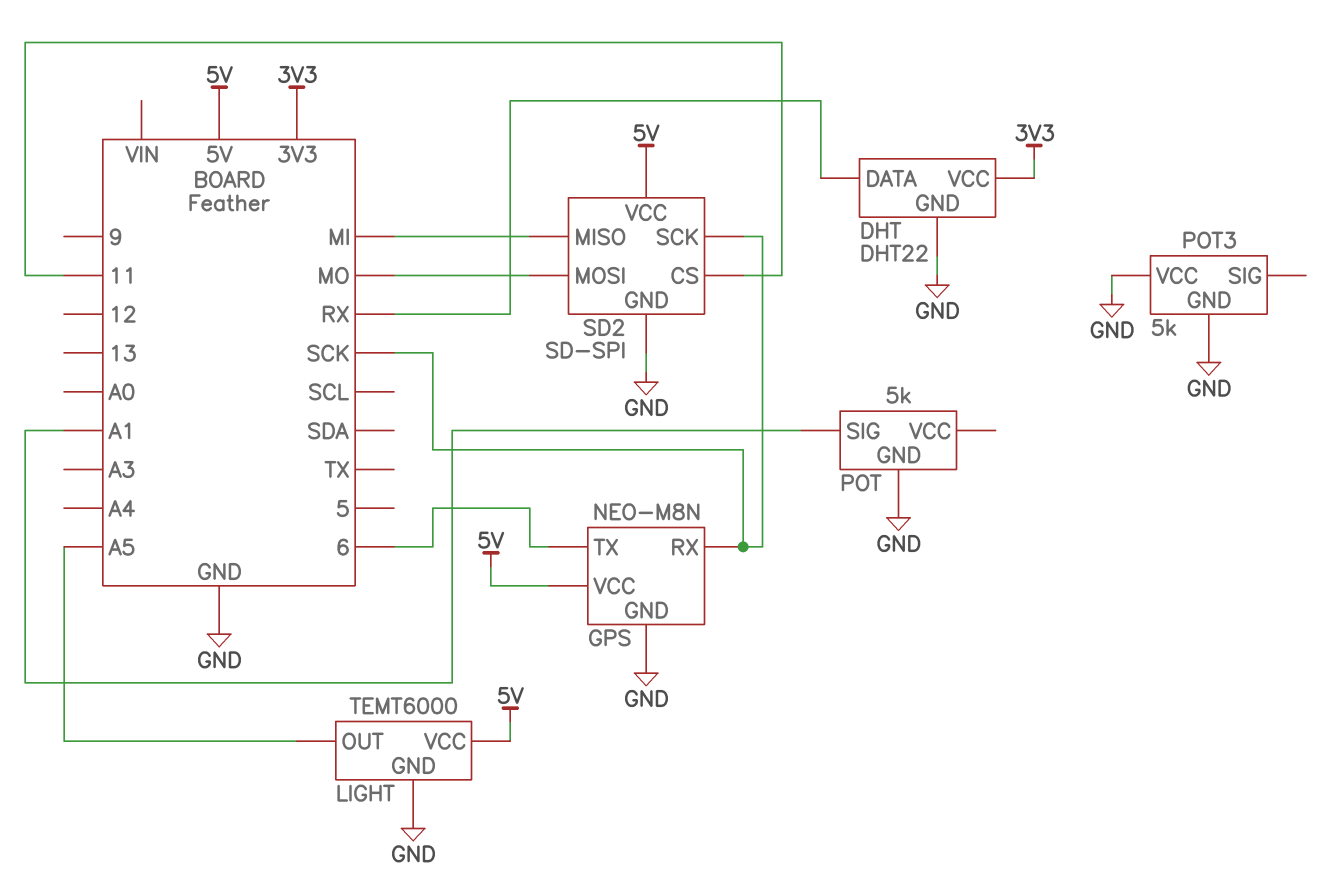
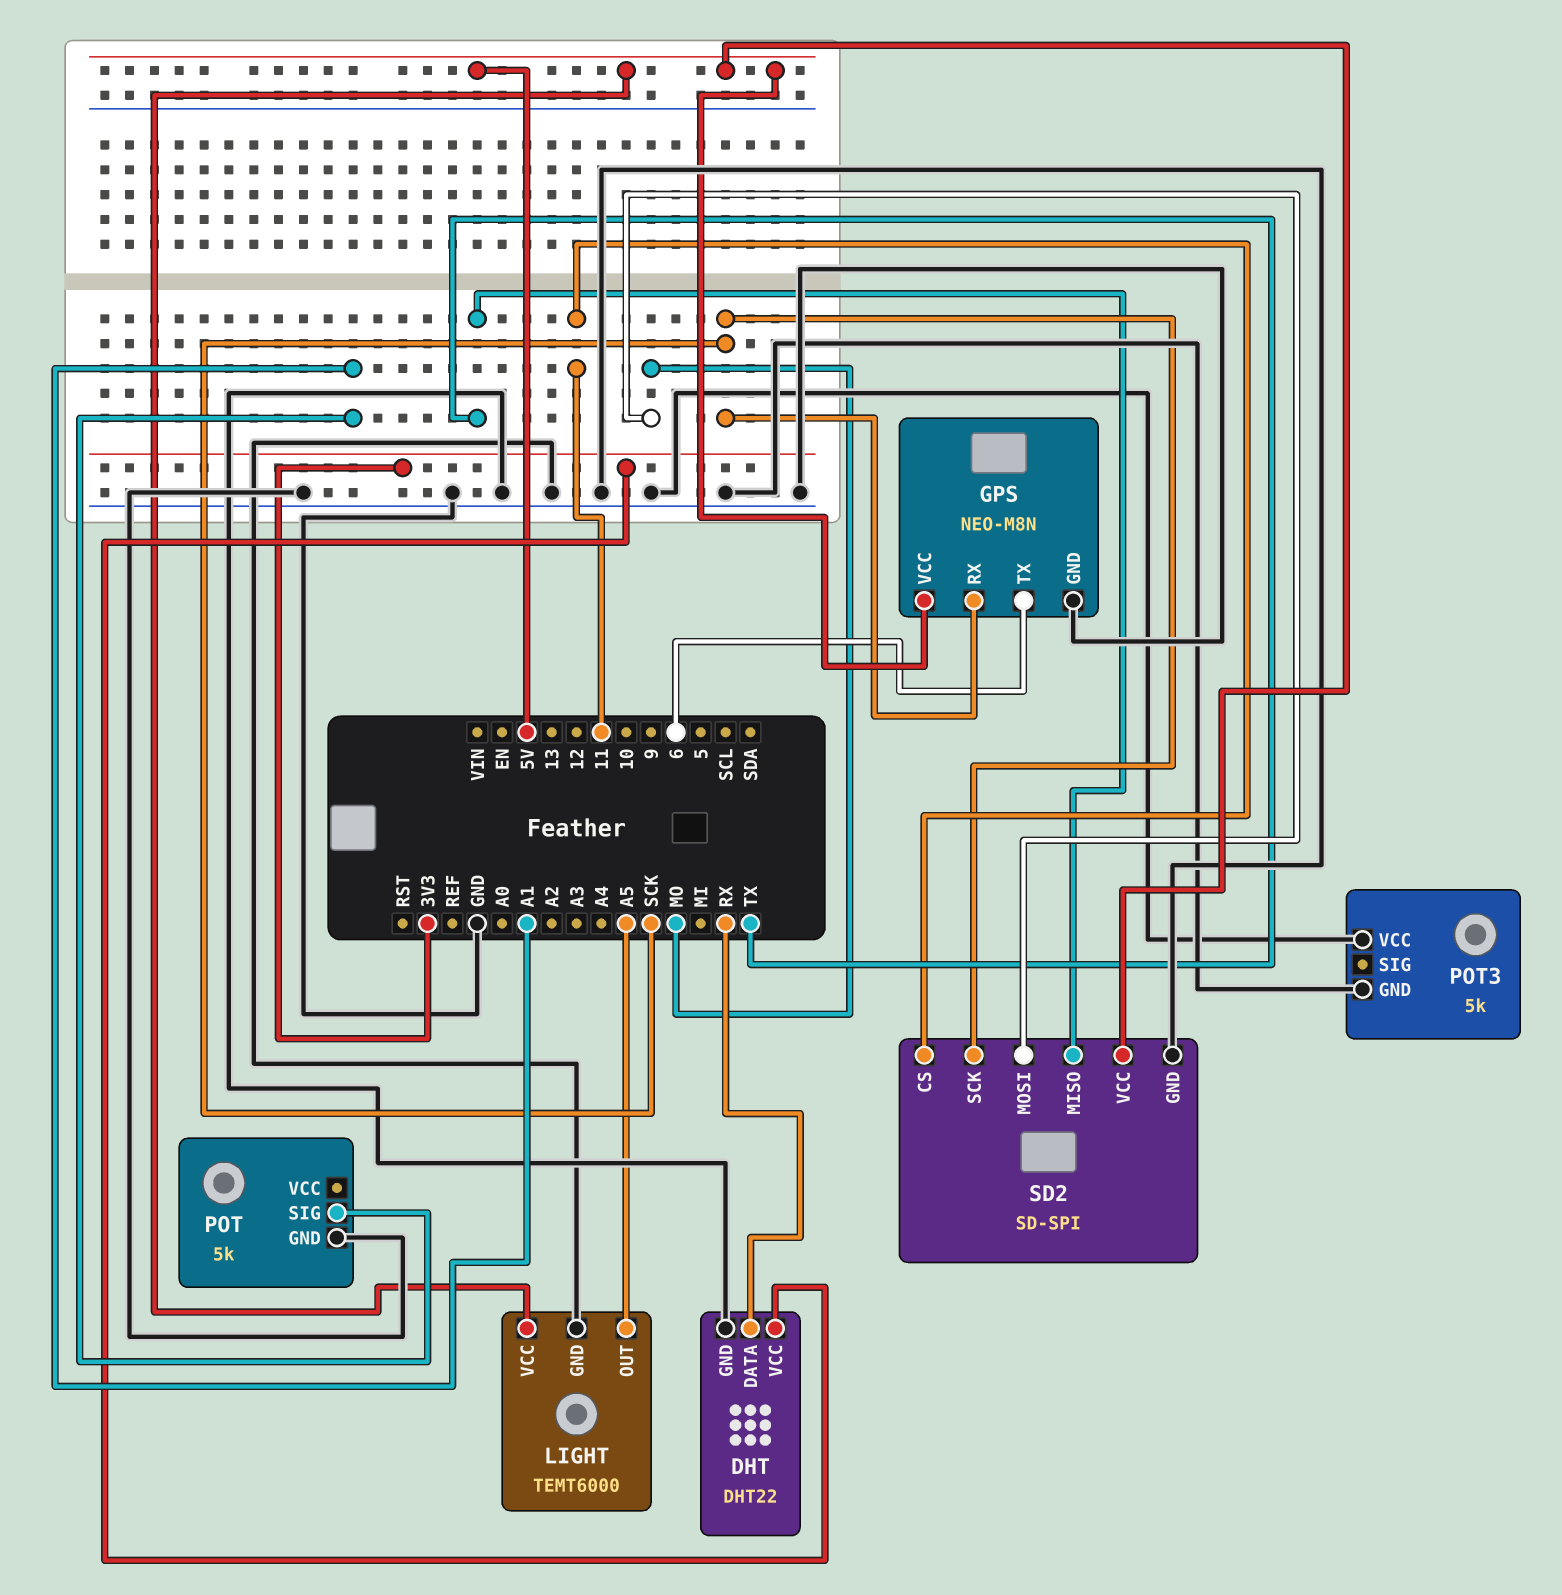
SD2 pin MISO: MI -> TX

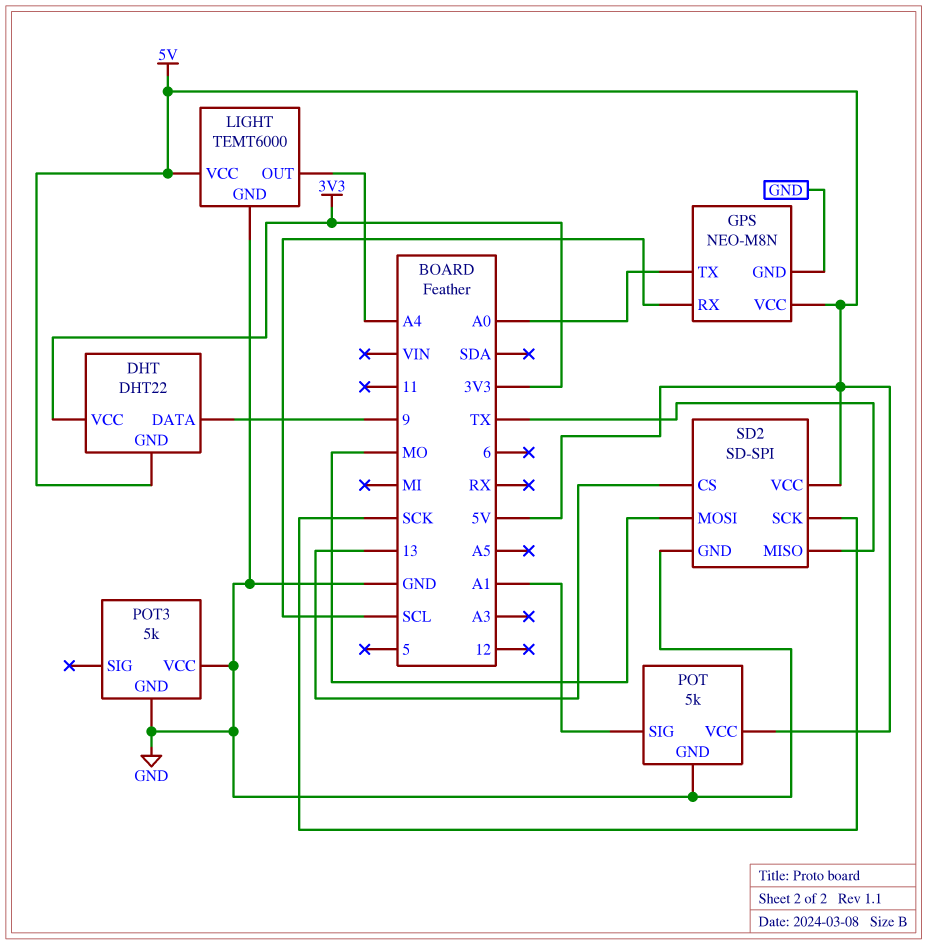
DHT pin DATA: RX -> 9
DHT pin GND: GND -> 5V
GPS pin RX: SCK -> SCL
GPS pin TX: 6 -> A0
LIGHT pin OUT: A5 -> A4
POT pin VCC: none -> 5V
SD2 pin CS: 11 -> 13

